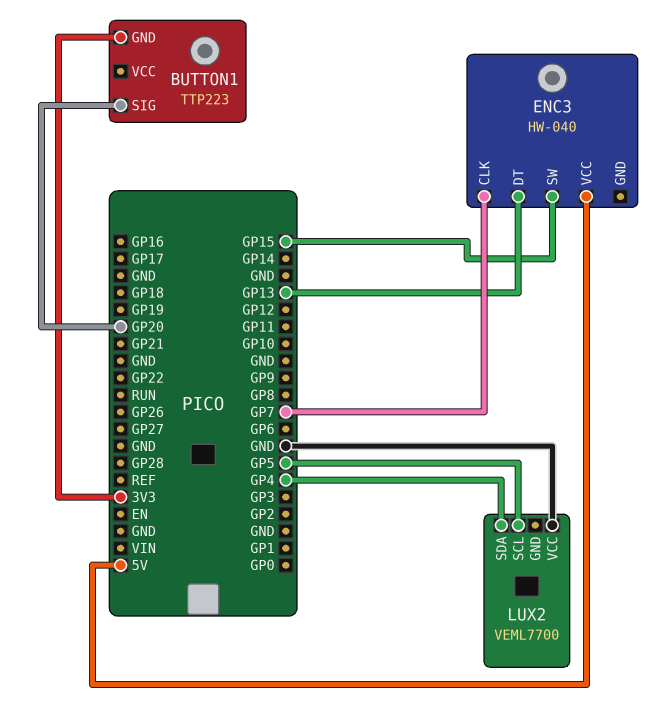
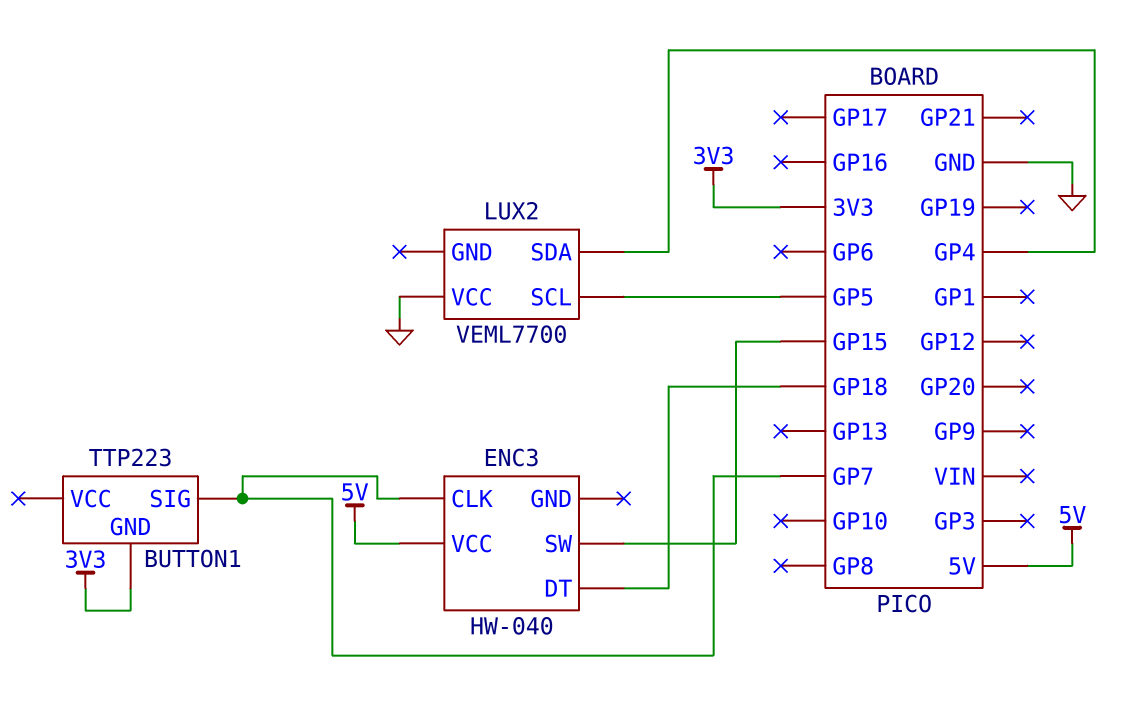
BUTTON1 pin SIG: GP20 -> GP7
ENC3 pin DT: GP13 -> GP18

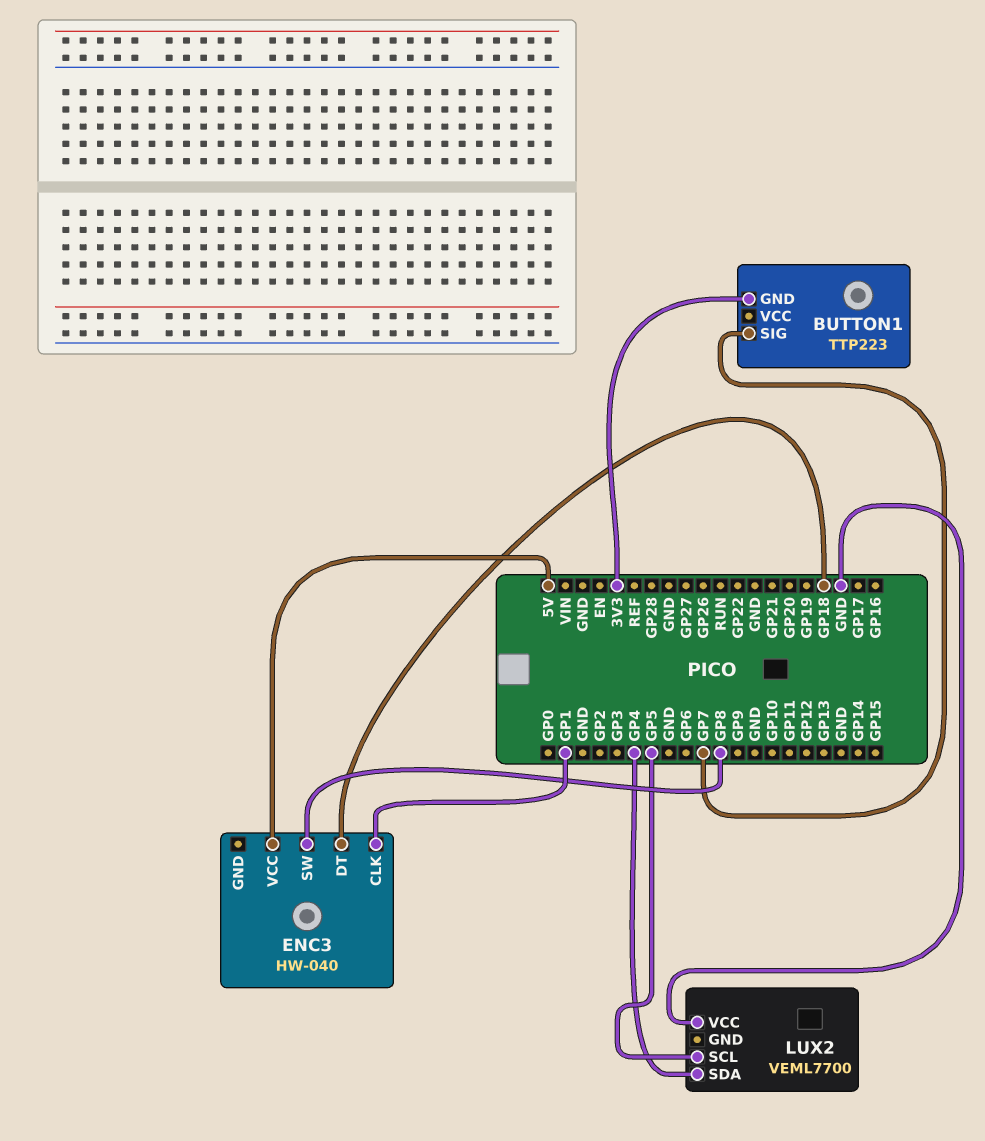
ENC3 pin CLK: GP7 -> GP1
ENC3 pin SW: GP15 -> GP8

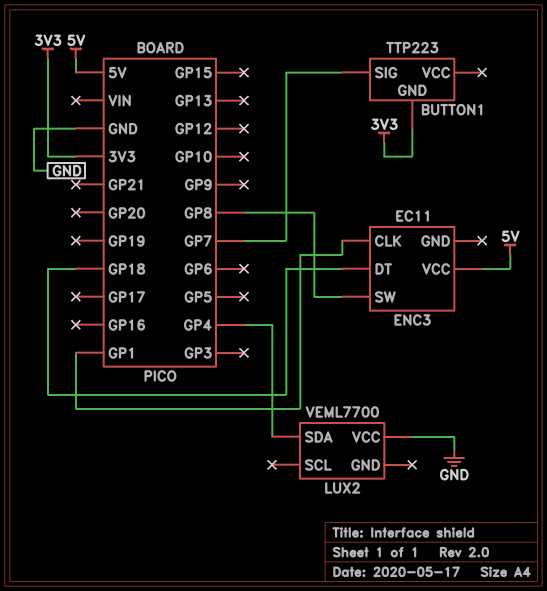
ENC3: HW-040 -> EC11
LUX2 pin SCL: GP5 -> none

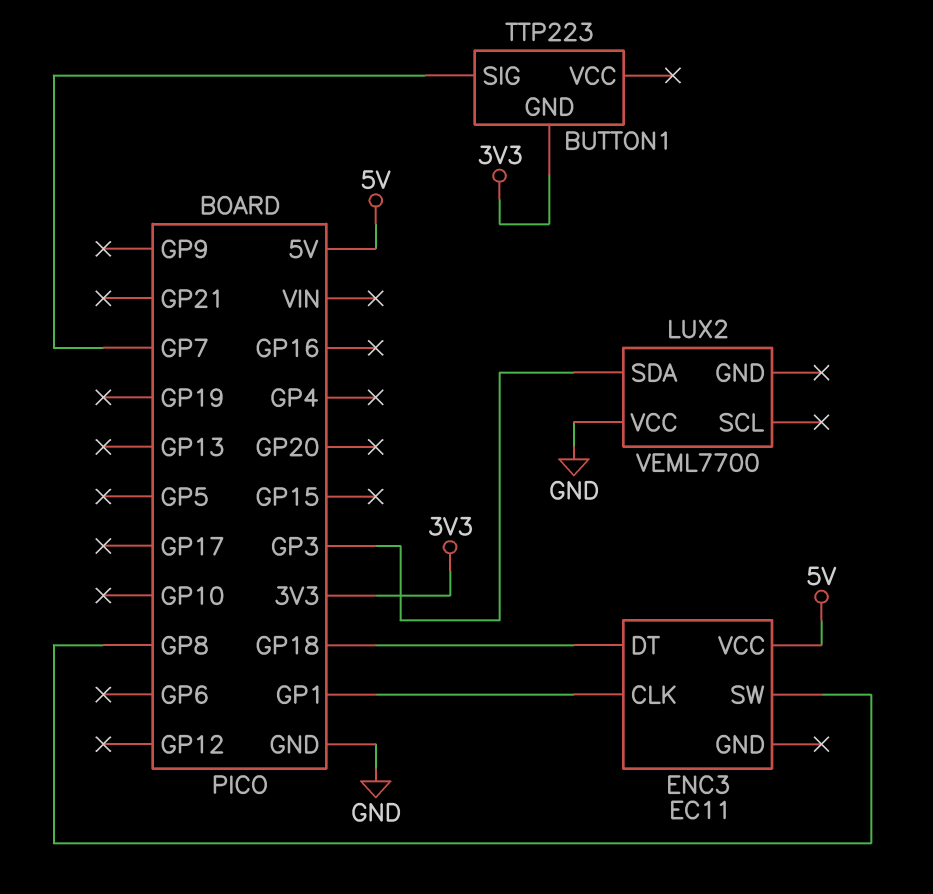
LUX2 pin SDA: GP4 -> GP3

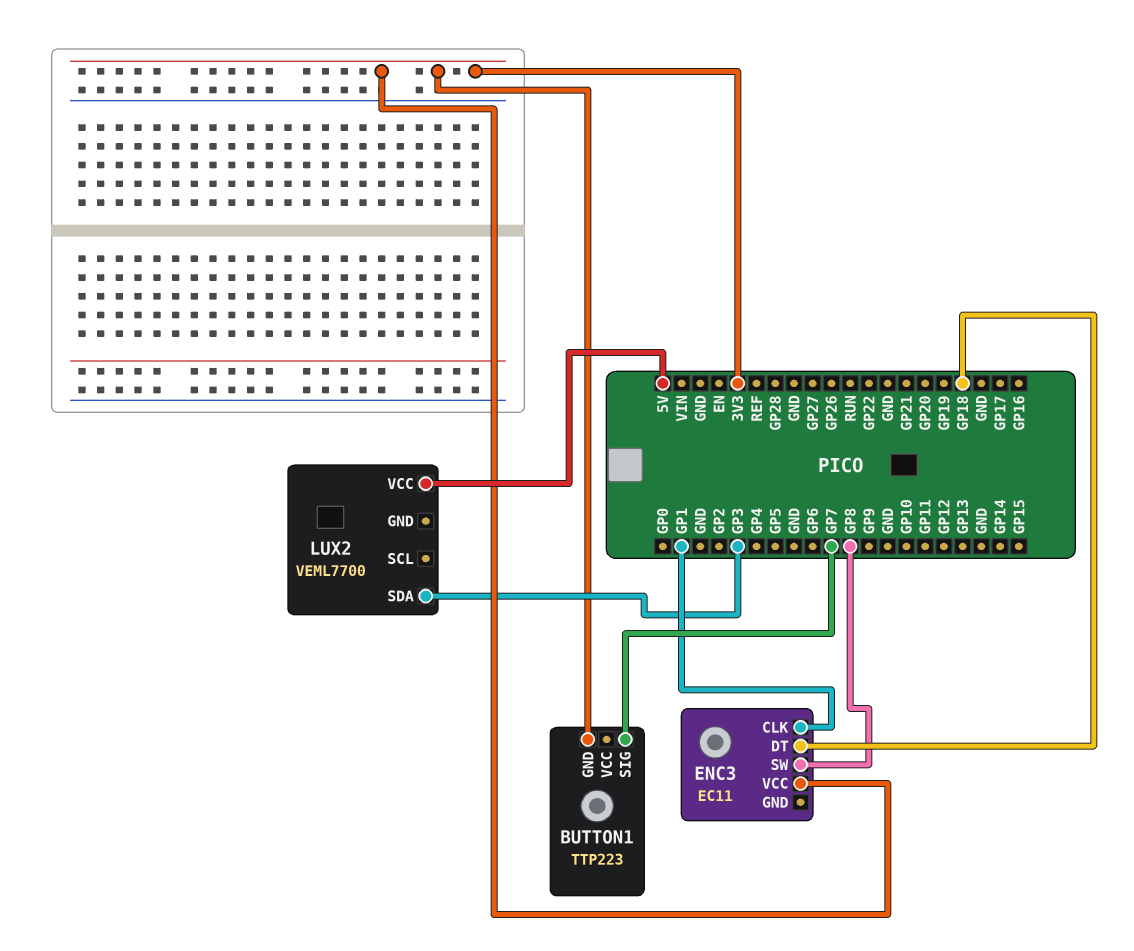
ENC3 pin VCC: 5V -> 3V3
LUX2 pin VCC: GND -> 5V

